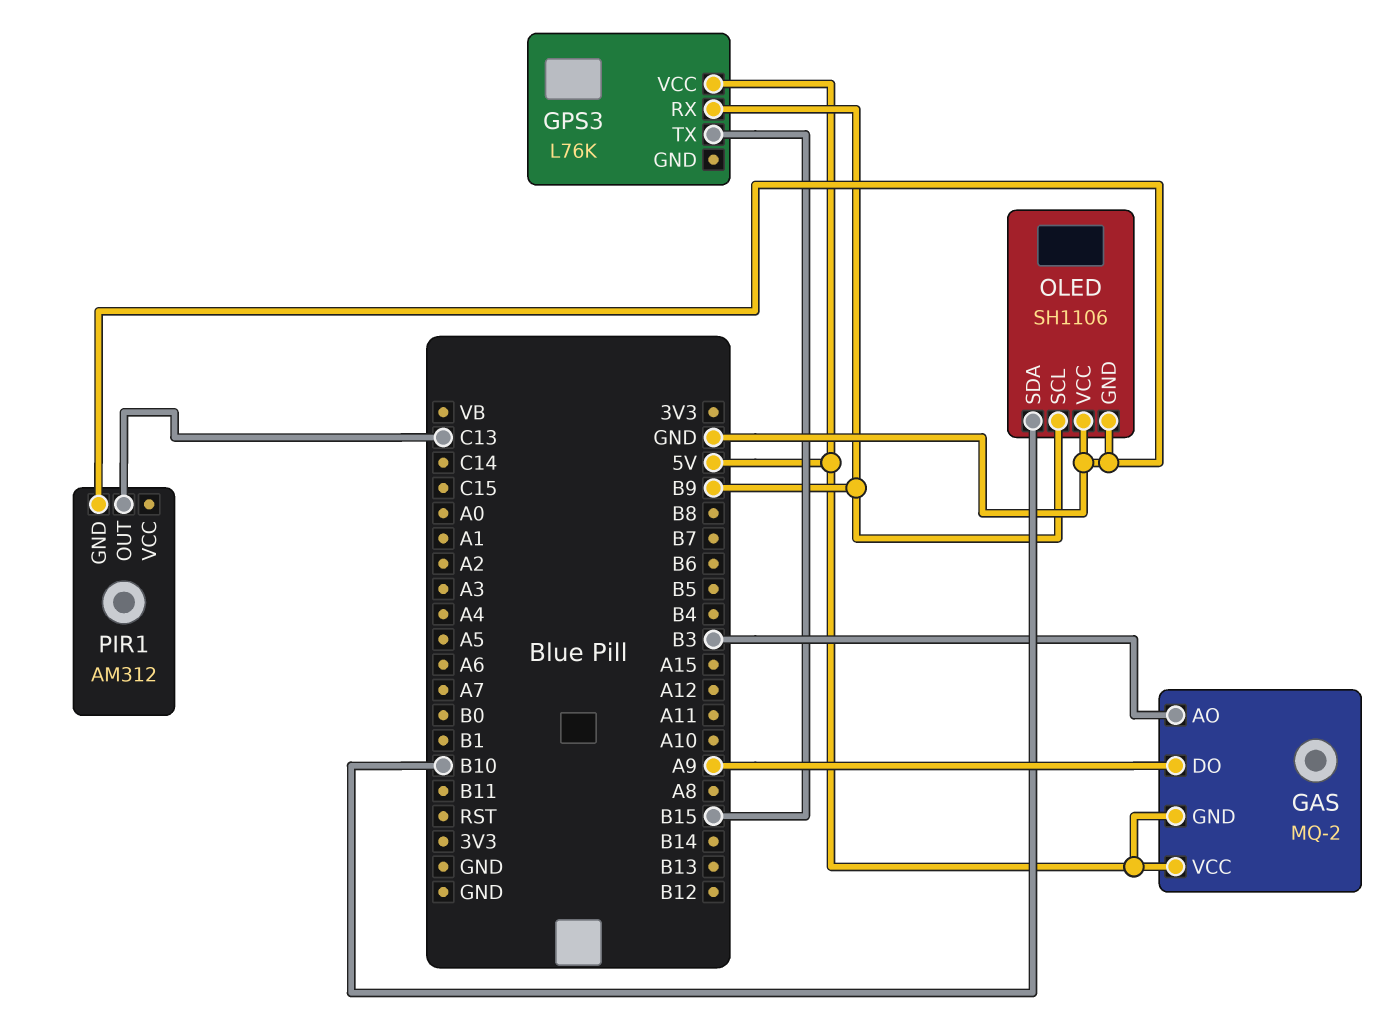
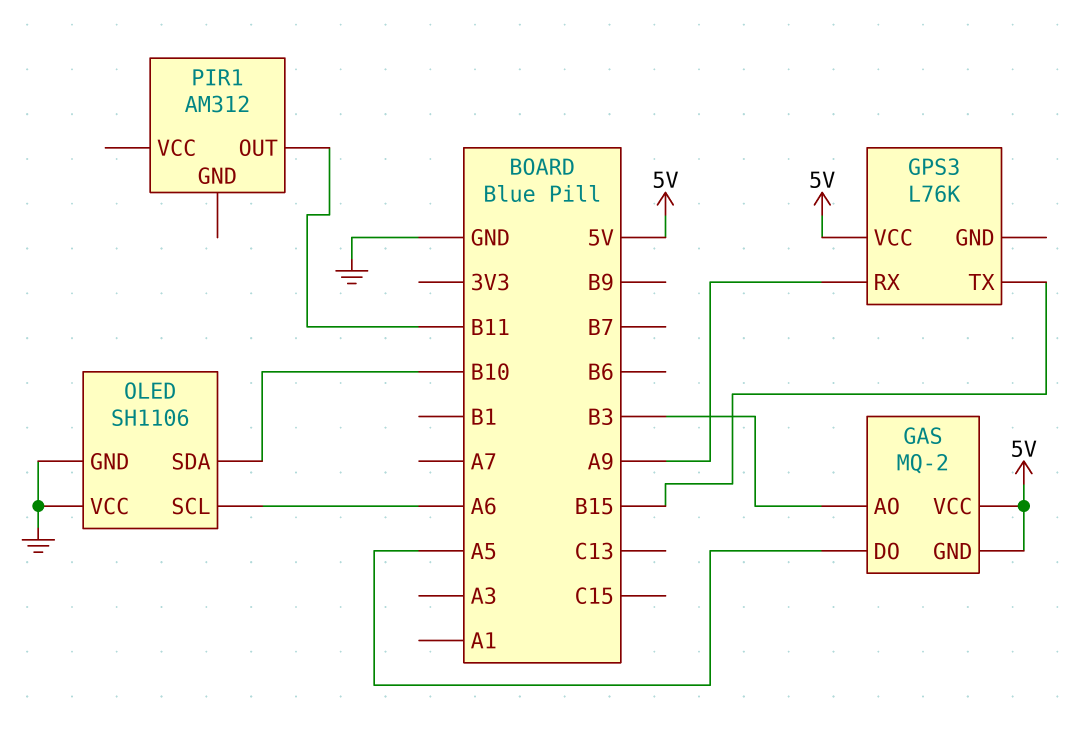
GAS pin DO: A9 -> A5
GPS3 pin RX: B9 -> A9
OLED pin SCL: B9 -> A6
PIR1 pin GND: GND -> none
PIR1 pin OUT: C13 -> B11

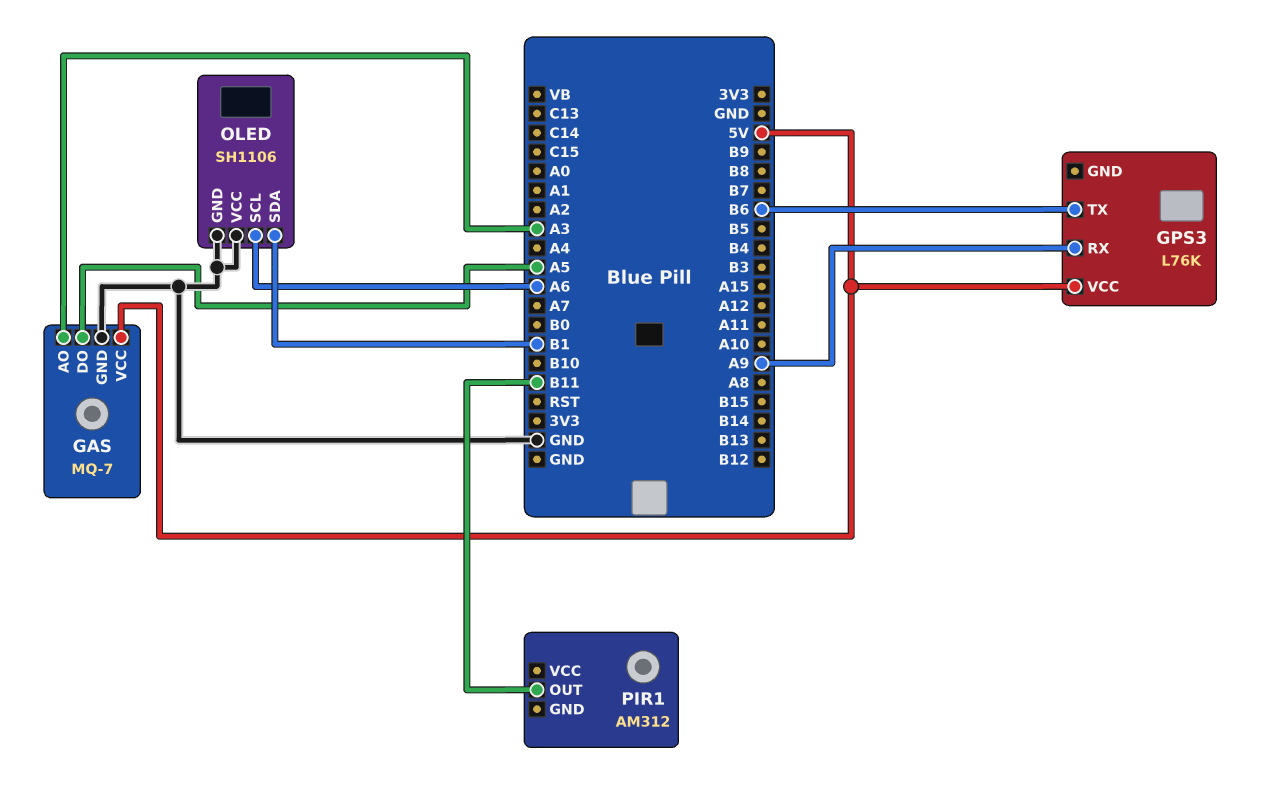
GAS: MQ-2 -> MQ-7
GAS pin AO: B3 -> A3
GAS pin GND: 5V -> GND
GPS3 pin TX: B15 -> B6
OLED pin SDA: B10 -> B1

